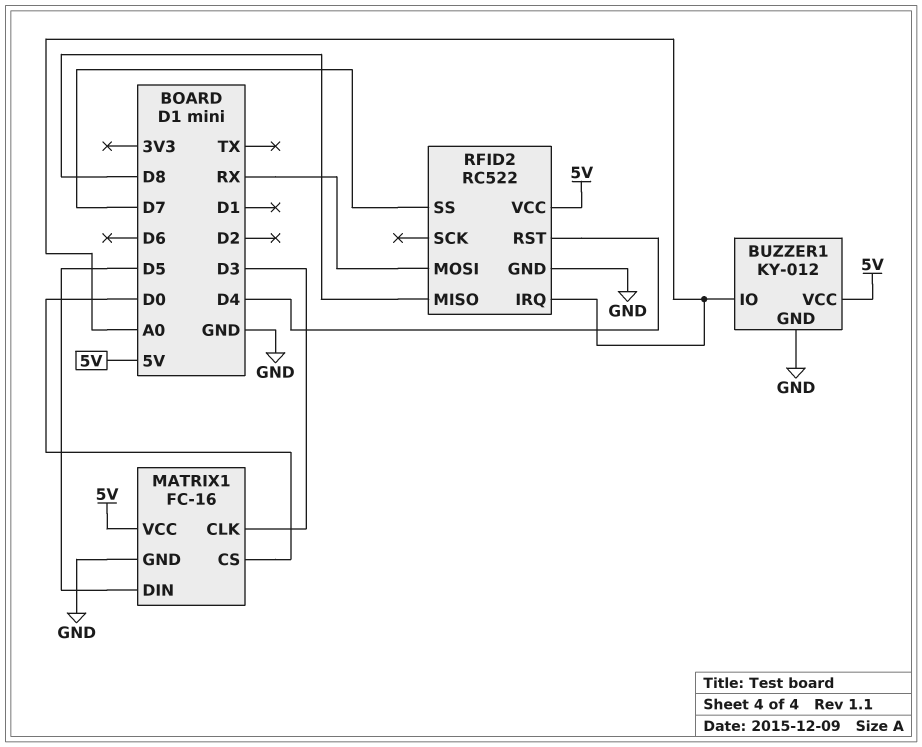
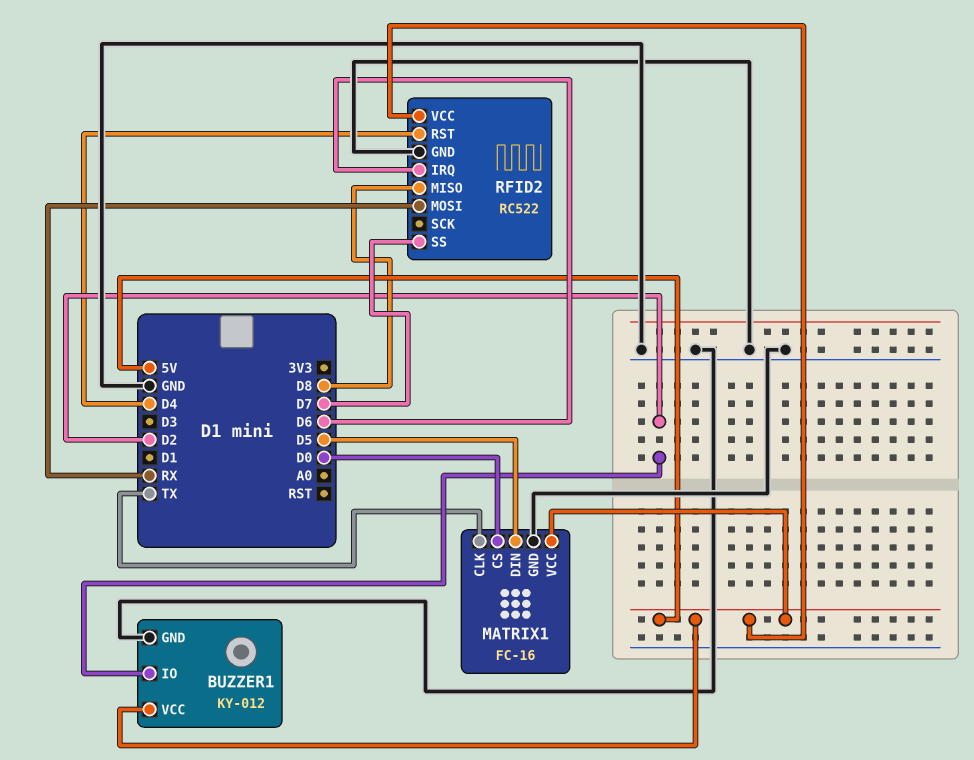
BUZZER1 pin IO: A0 -> D2
MATRIX1 pin CLK: D3 -> TX
RFID2 pin IRQ: A0 -> D6

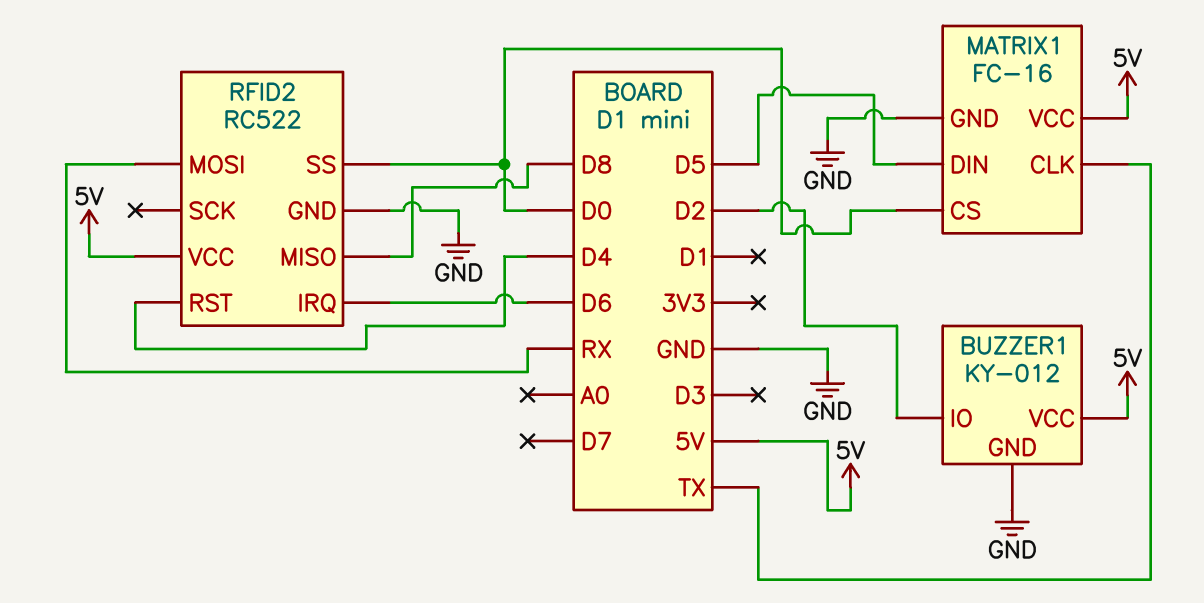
RFID2 pin SS: D7 -> D0

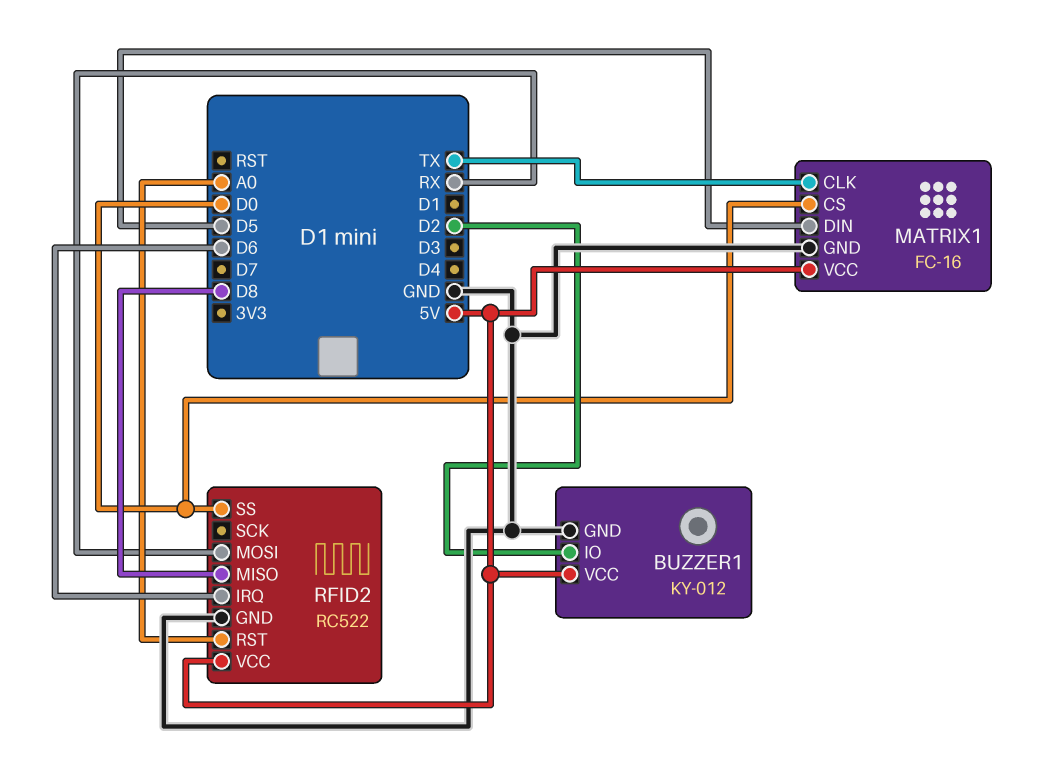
RFID2 pin RST: D4 -> A0

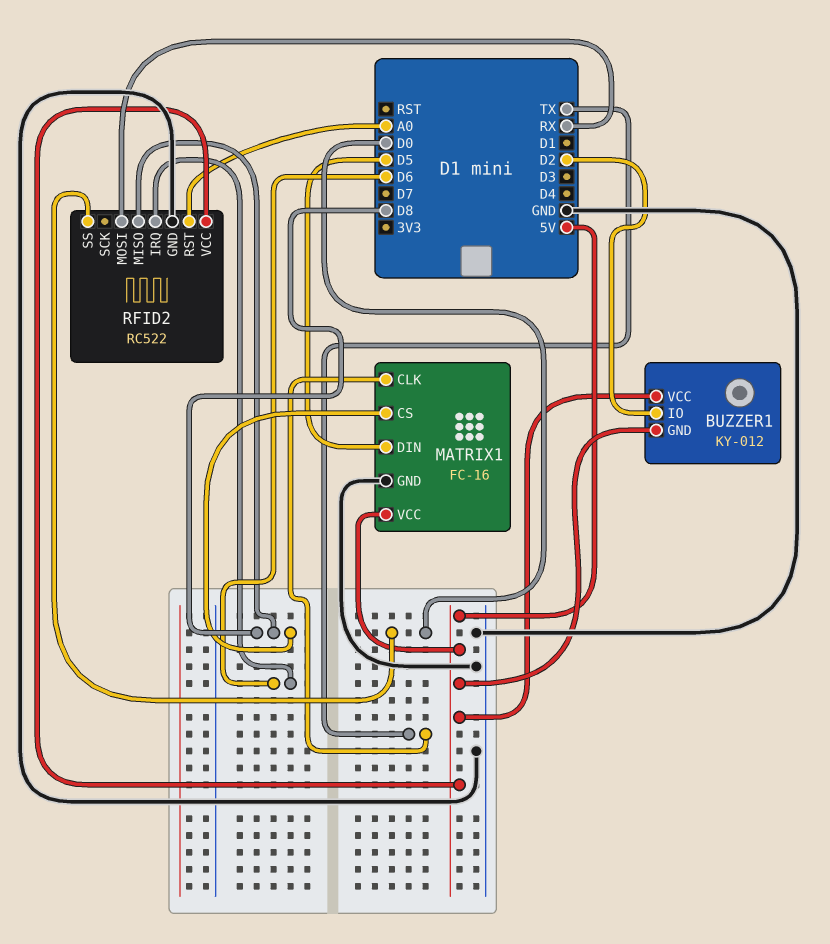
BUZZER1 pin GND: GND -> 5V
MATRIX1 pin CS: D0 -> D8

